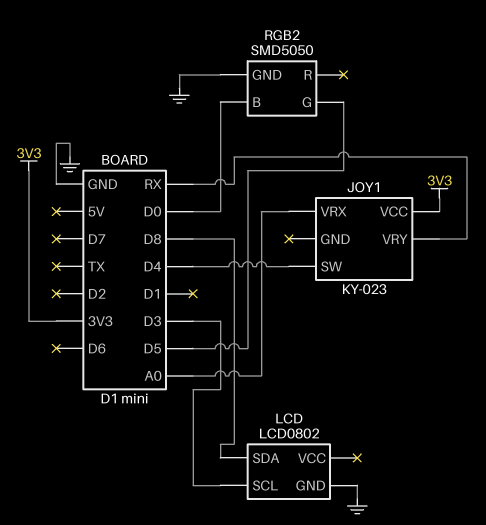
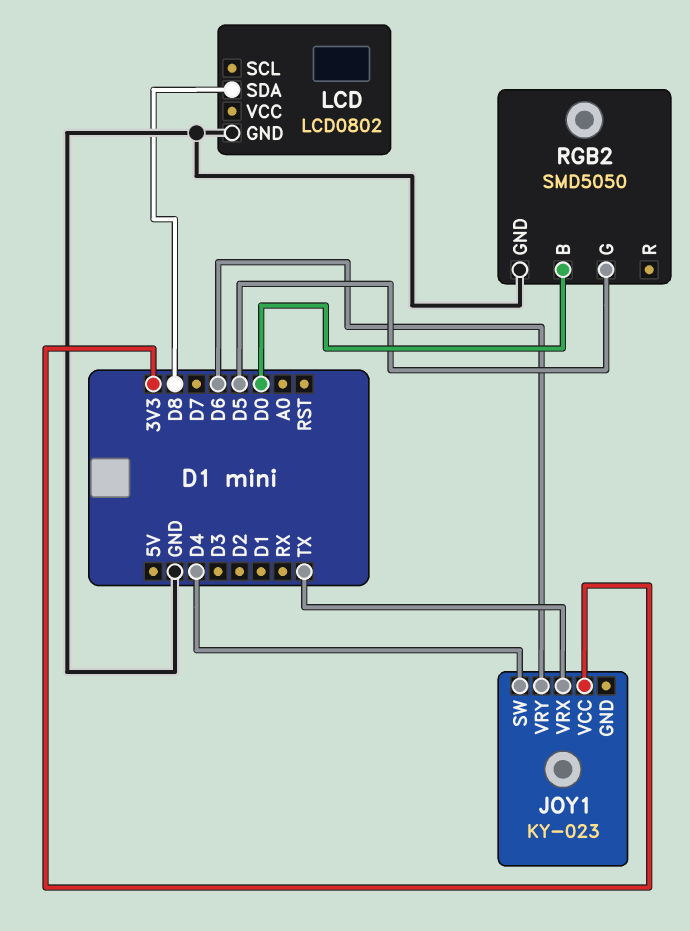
JOY1 pin VRX: A0 -> TX
JOY1 pin VRY: RX -> D6
LCD pin SCL: D3 -> none

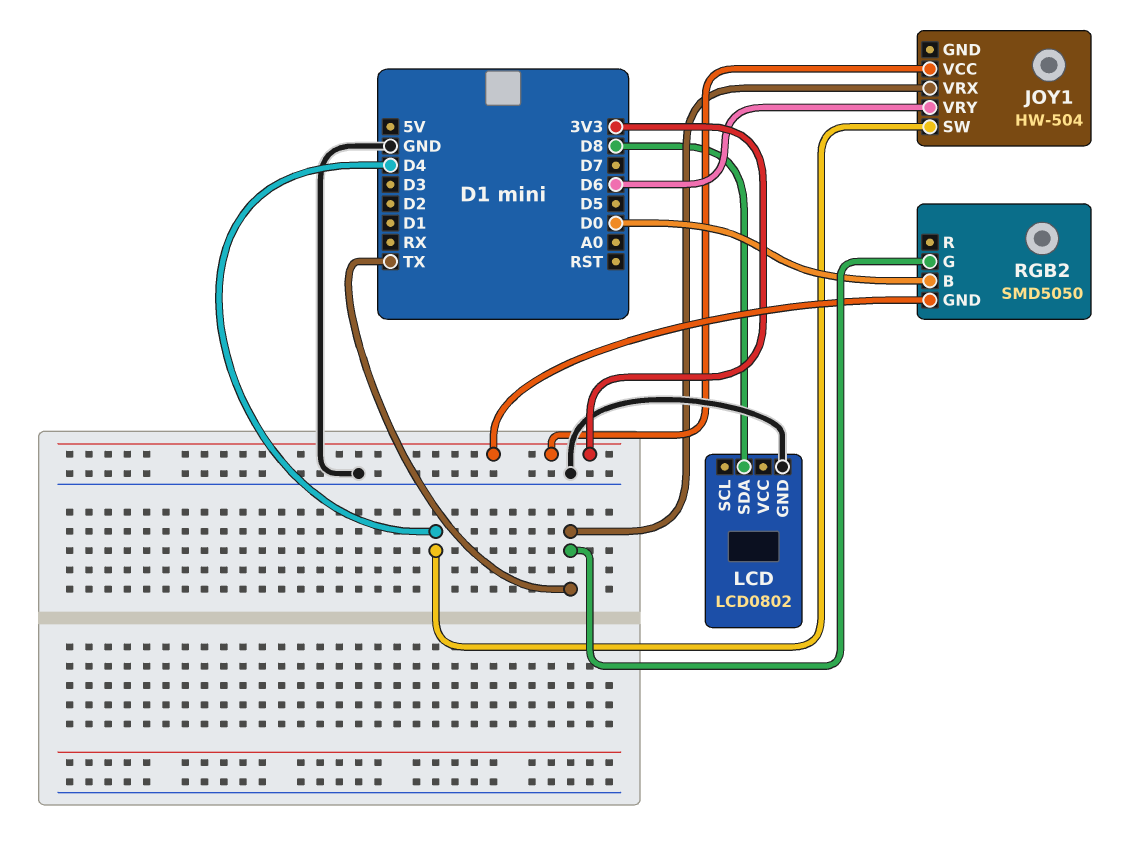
JOY1: KY-023 -> HW-504
RGB2 pin G: D5 -> TX
RGB2 pin GND: GND -> 3V3

